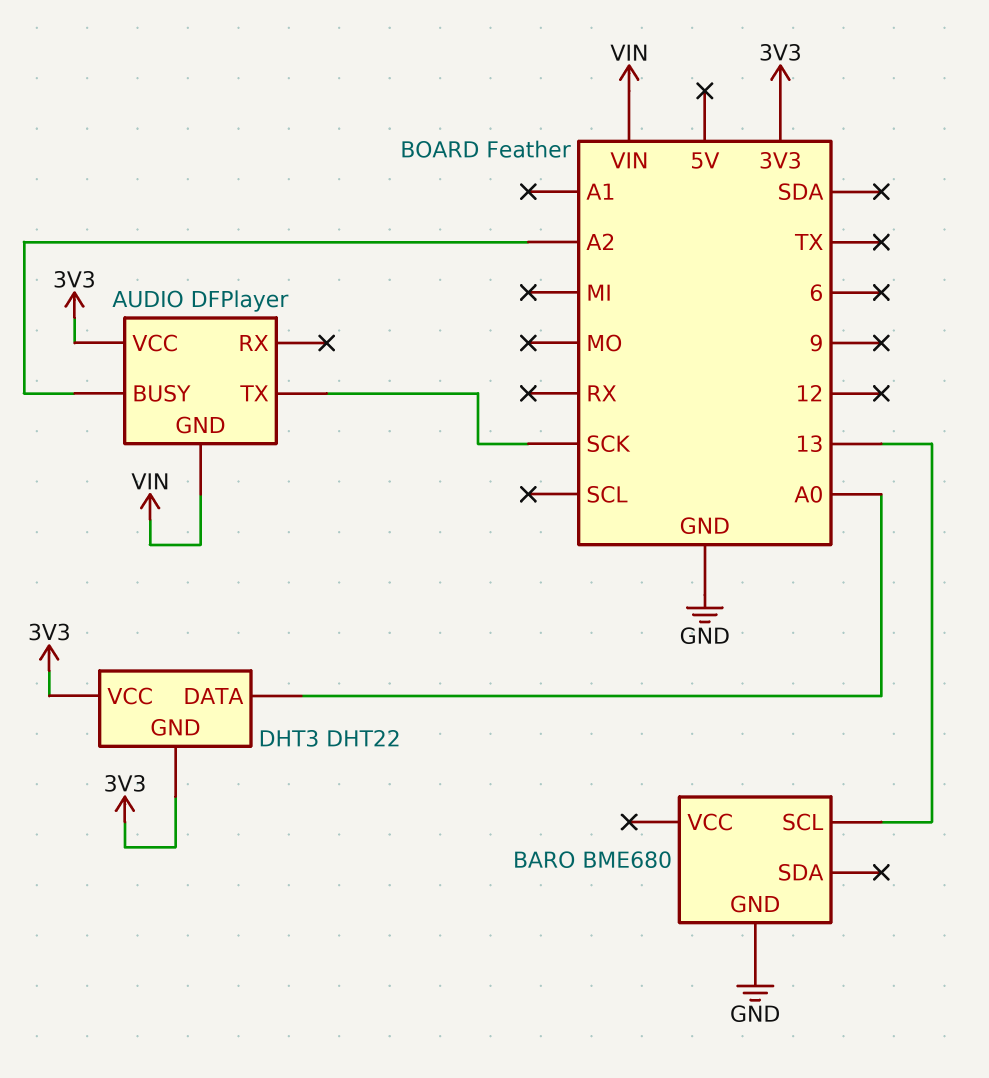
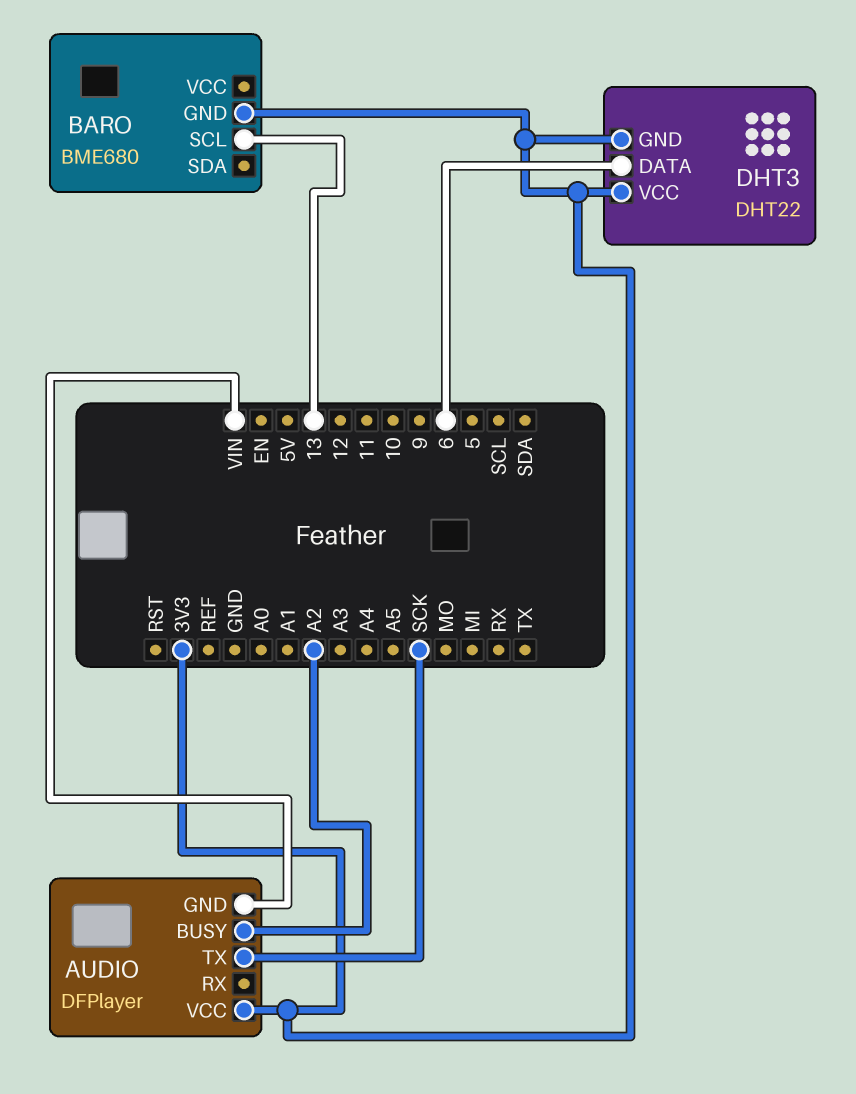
BARO pin GND: GND -> 3V3
DHT3 pin DATA: A0 -> 6

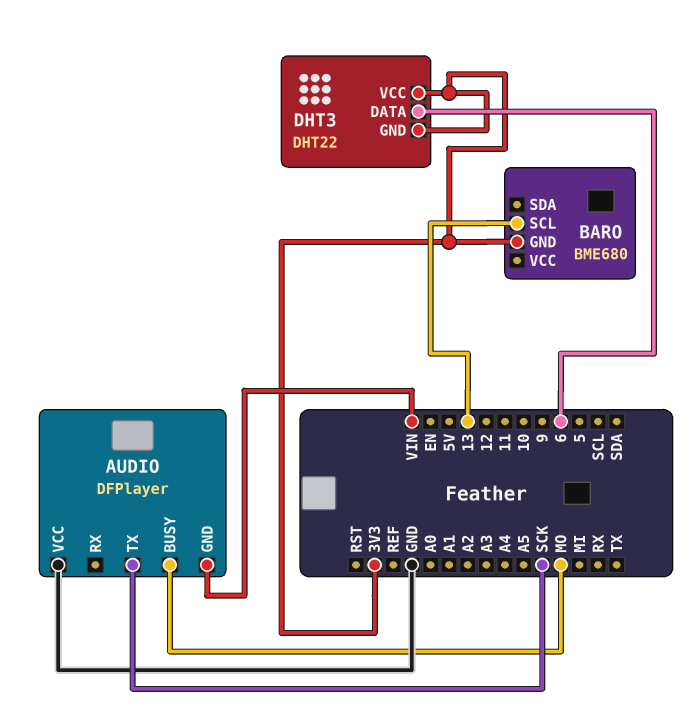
AUDIO pin BUSY: A2 -> MO
AUDIO pin VCC: 3V3 -> GND

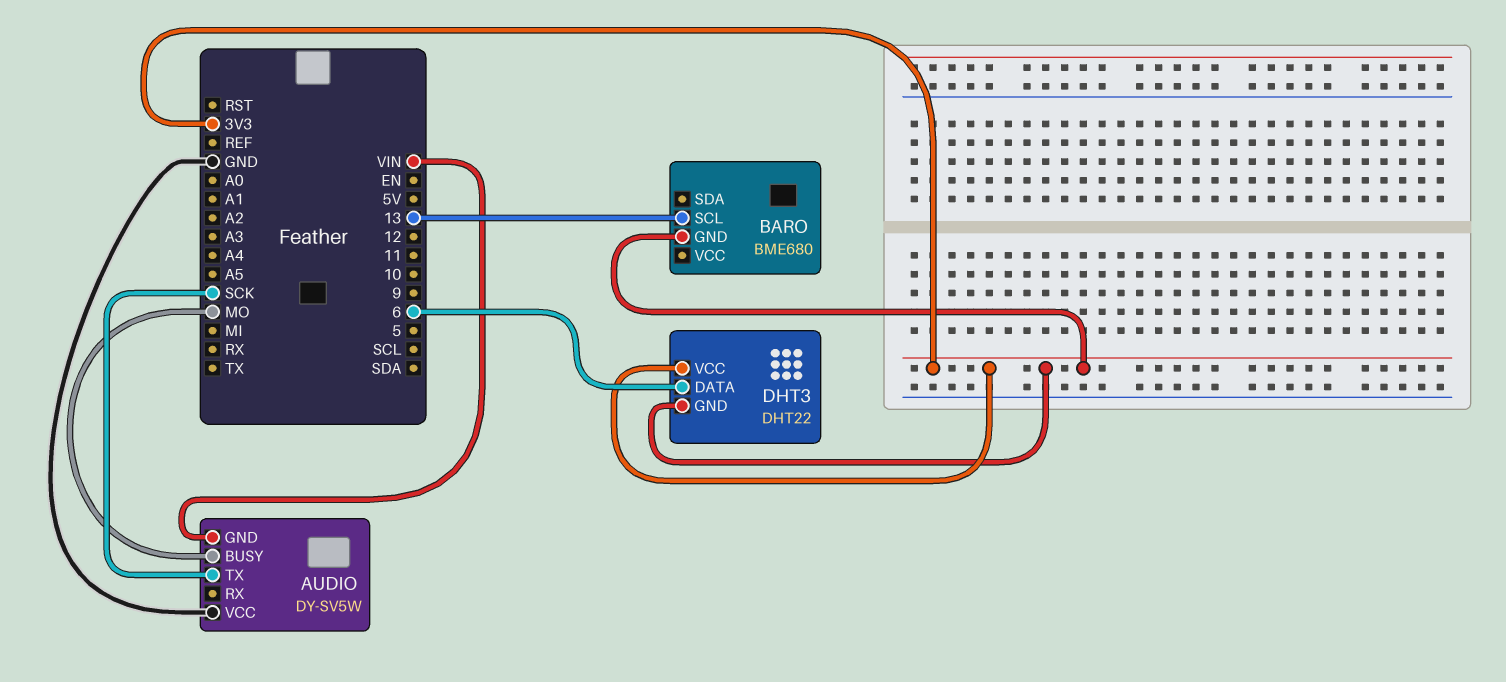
AUDIO: DFPlayer -> DY-SV5W

